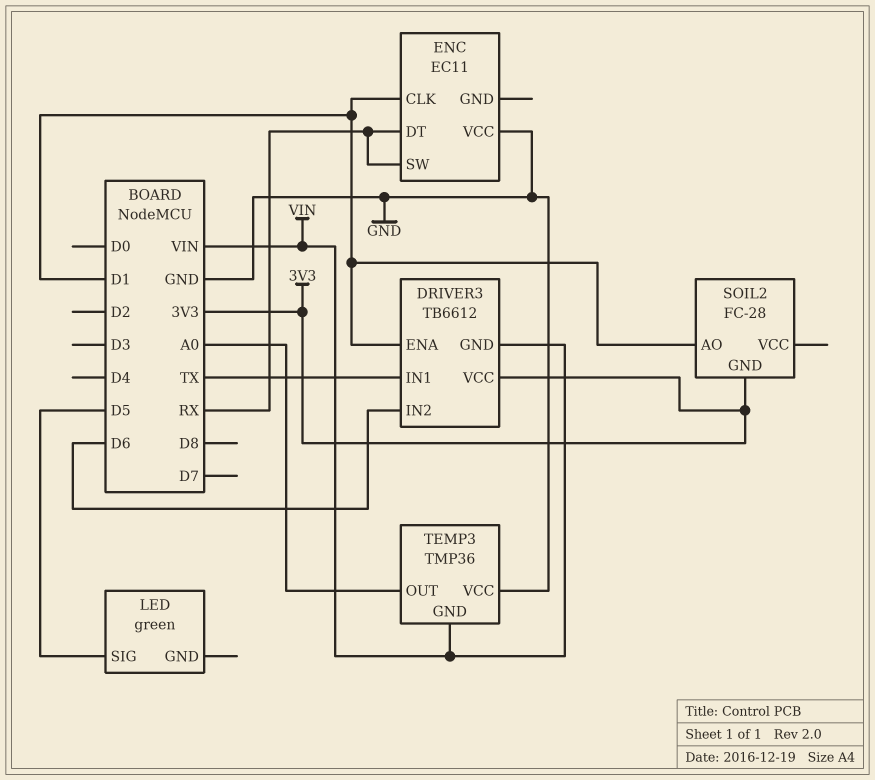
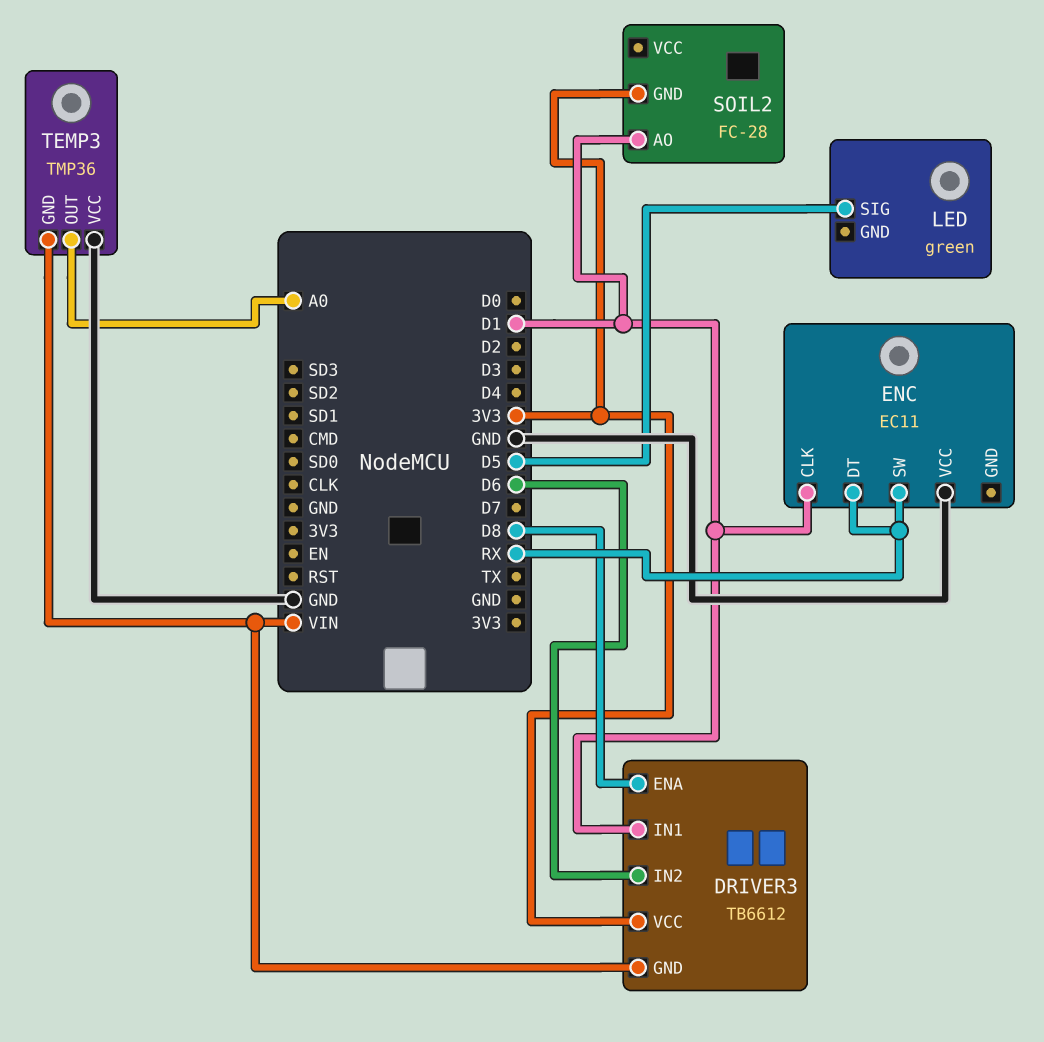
DRIVER3 pin ENA: D1 -> D8
DRIVER3 pin IN1: TX -> D1

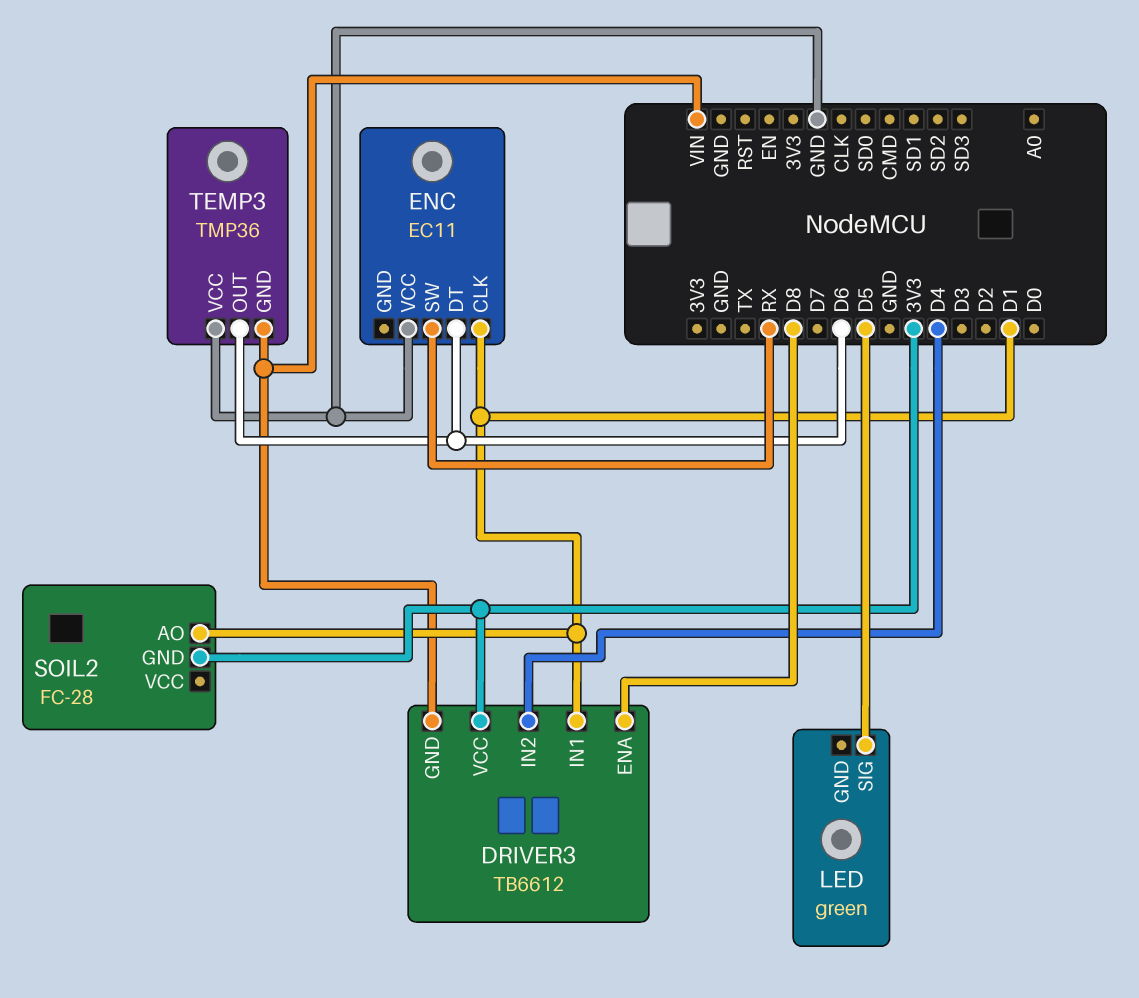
DRIVER3 pin IN2: D6 -> D4
ENC pin DT: RX -> D6
TEMP3 pin OUT: A0 -> D6

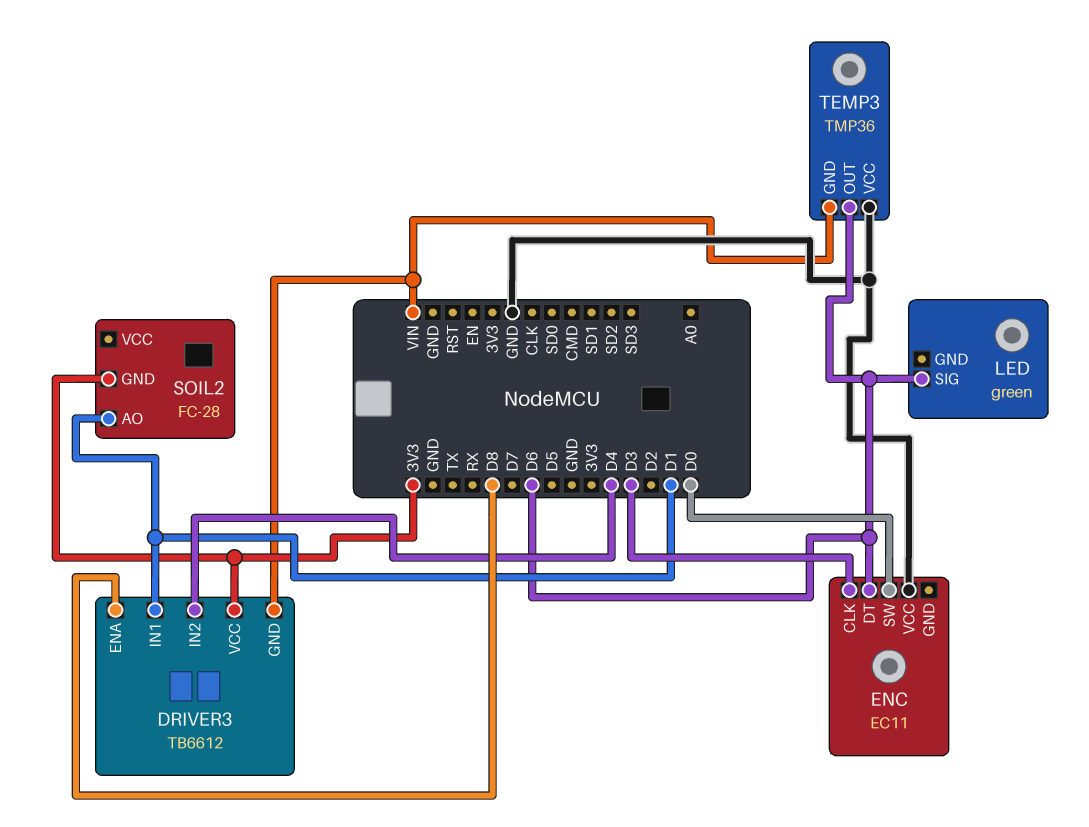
ENC pin CLK: D1 -> D3
ENC pin SW: RX -> D0
LED pin SIG: D5 -> D6

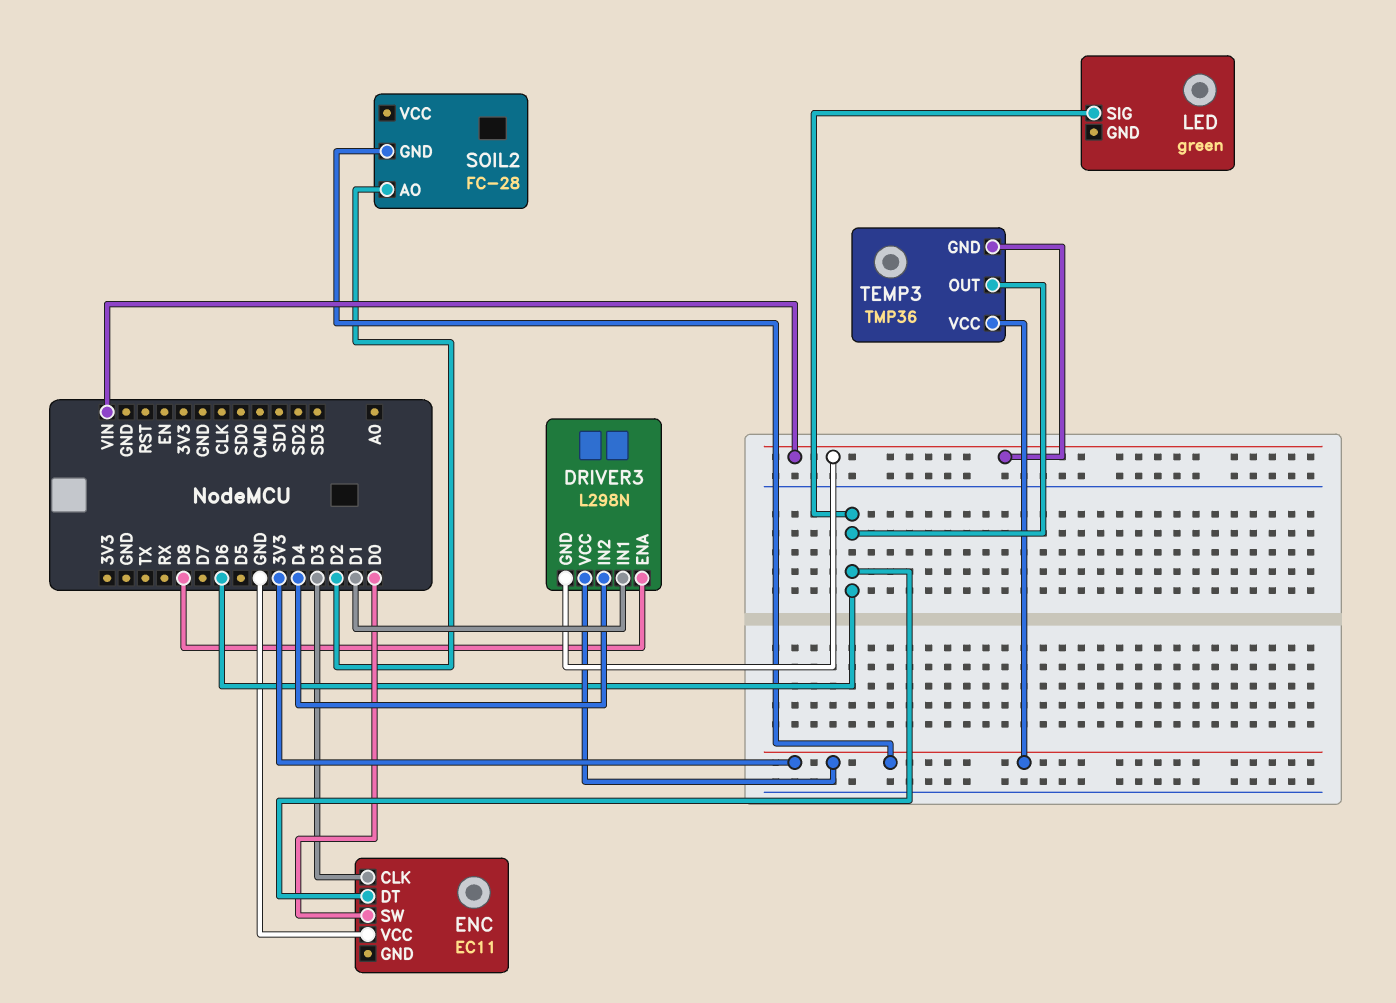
DRIVER3: TB6612 -> L298N
SOIL2 pin AO: D1 -> D2
TEMP3 pin VCC: GND -> 3V3

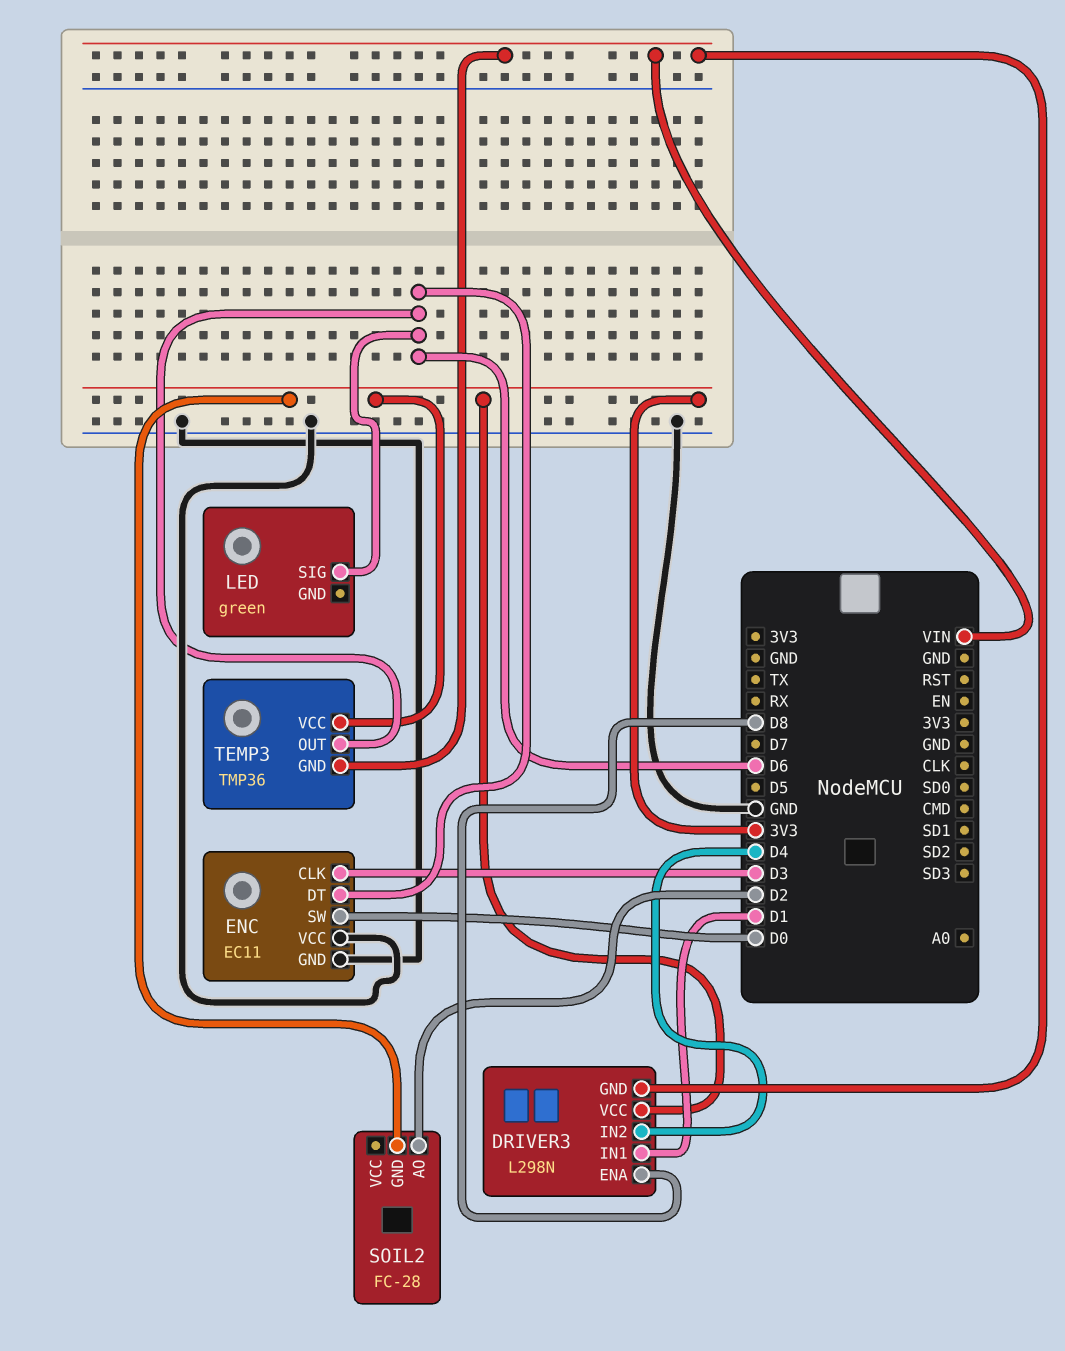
ENC pin GND: none -> GND

